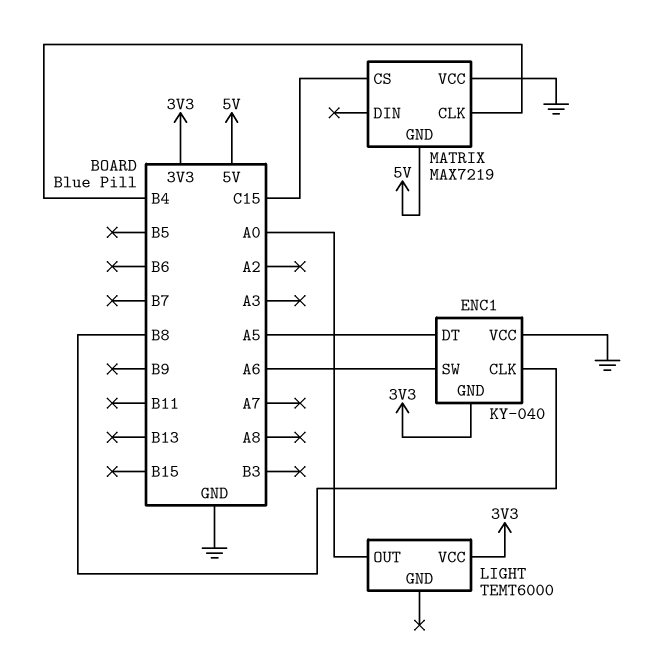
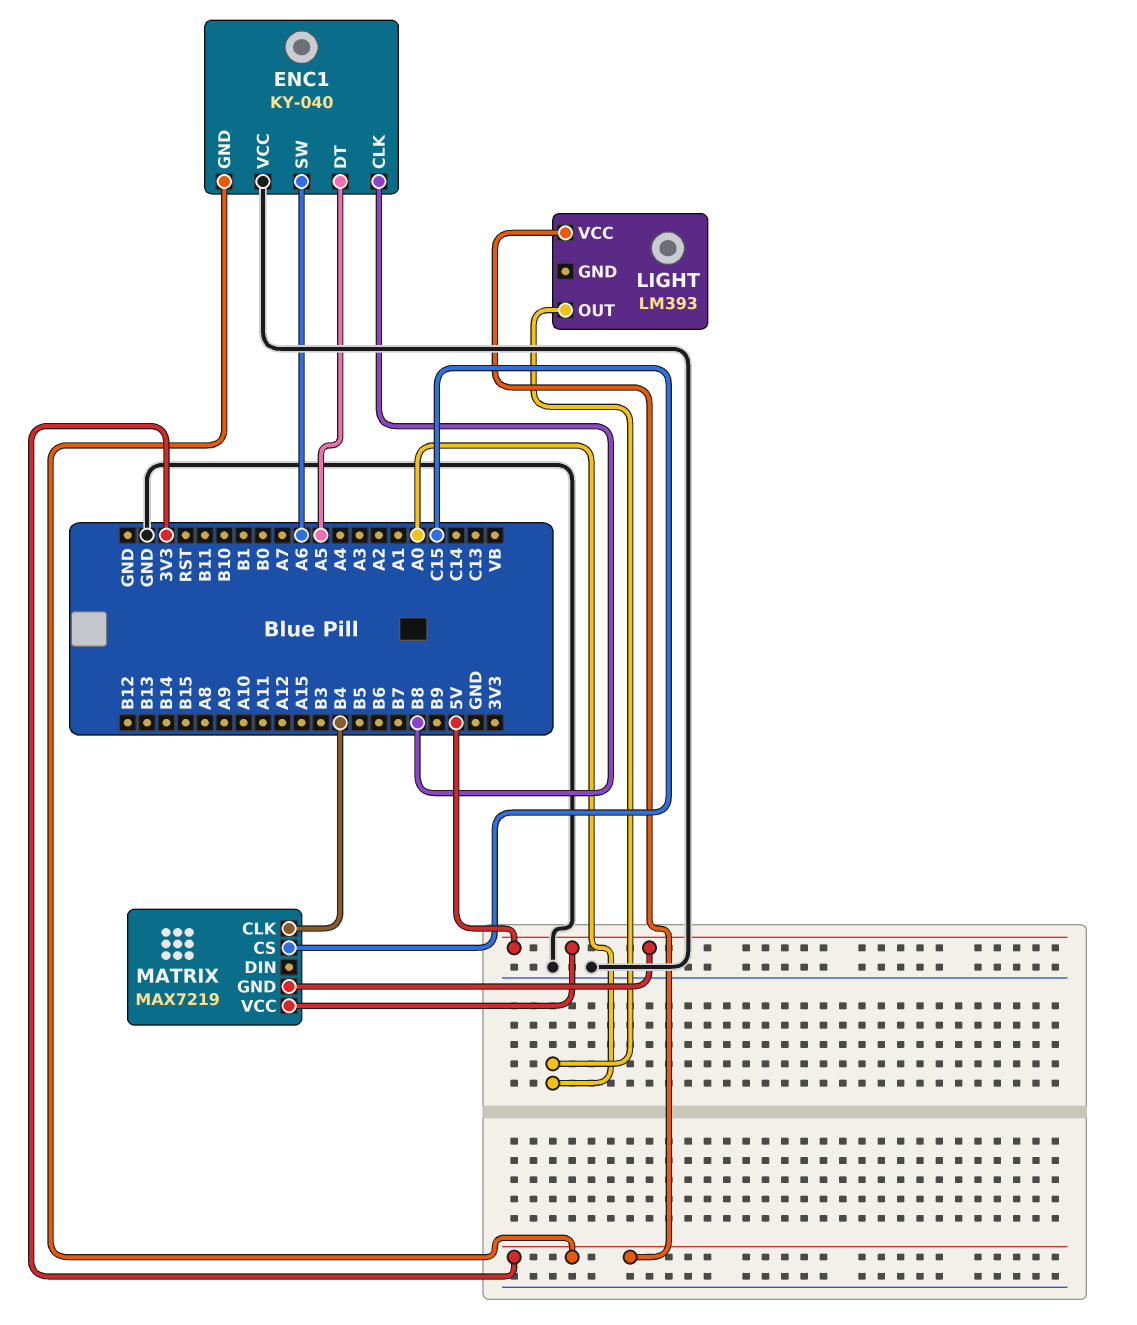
LIGHT: TEMT6000 -> LM393
MATRIX pin VCC: GND -> 5V

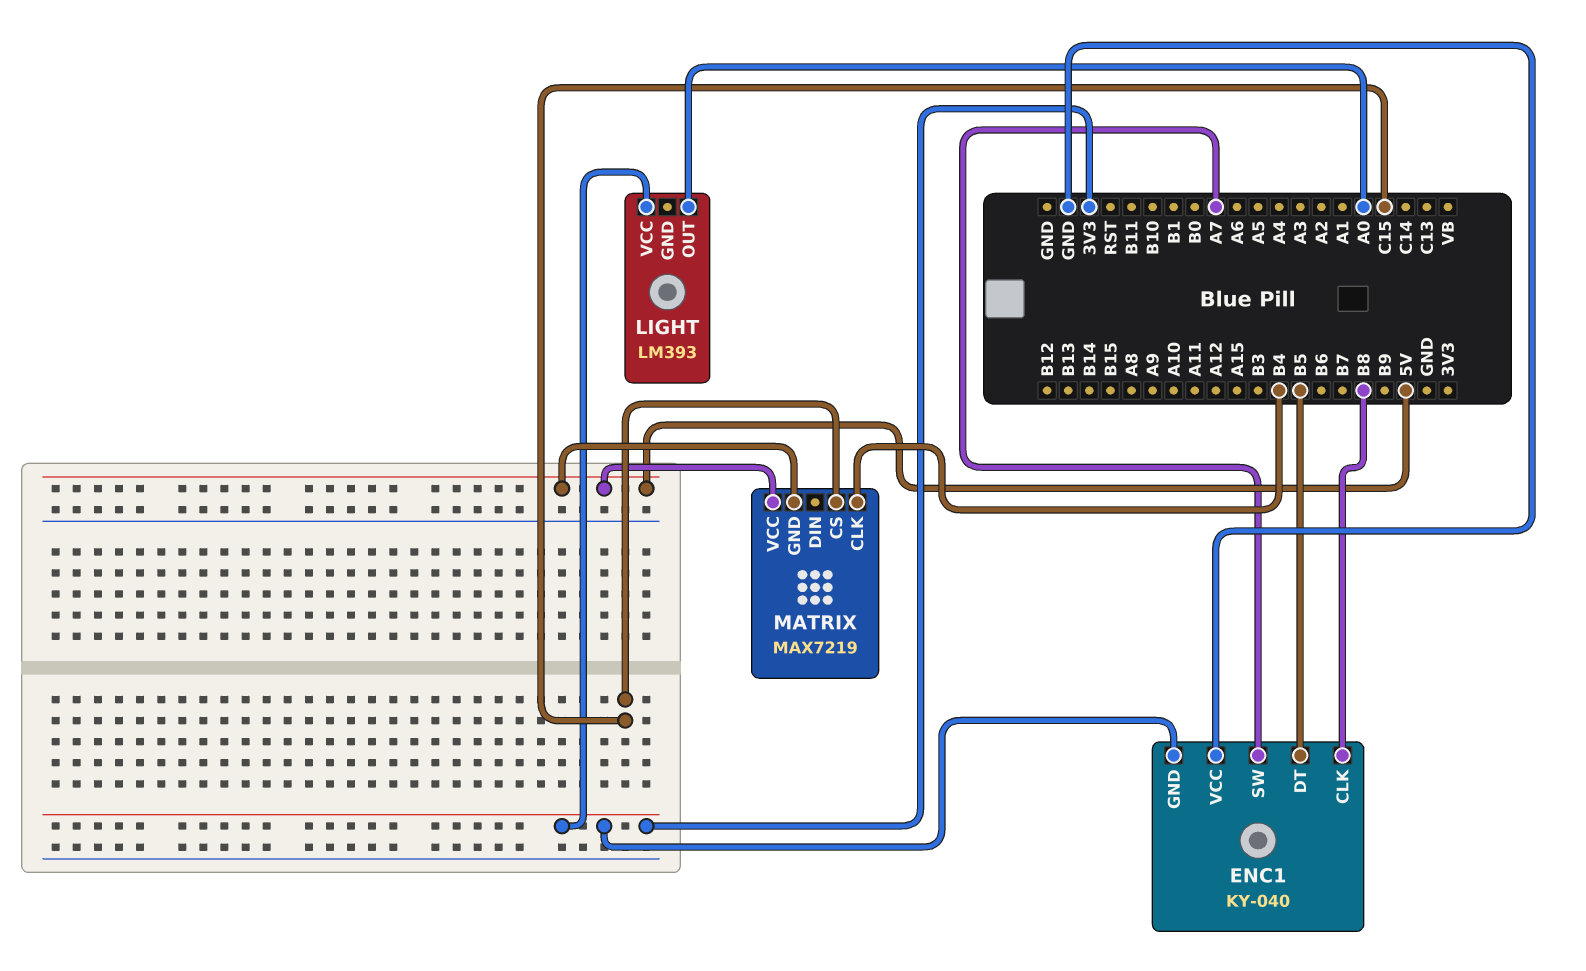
ENC1 pin DT: A5 -> B5
ENC1 pin SW: A6 -> A7

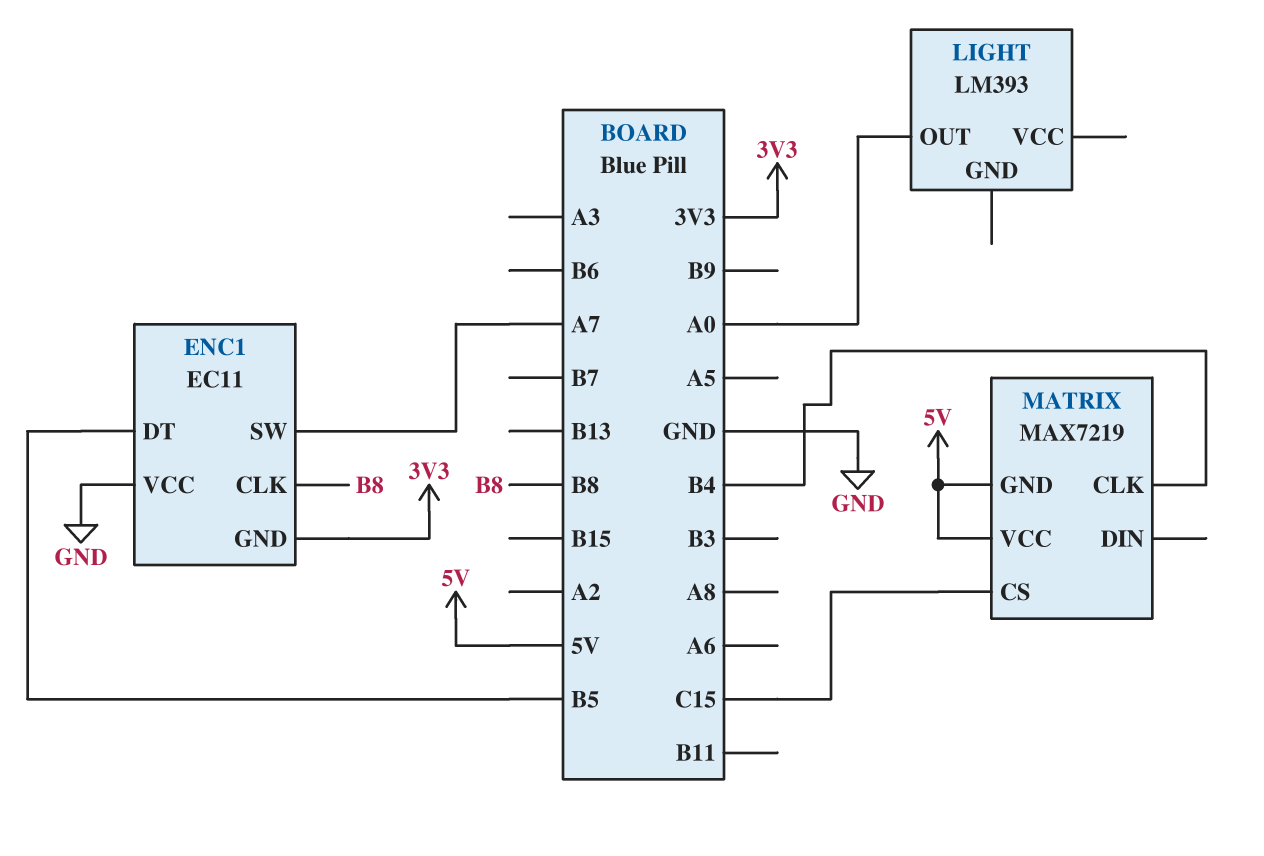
ENC1: KY-040 -> EC11
LIGHT pin VCC: 3V3 -> none

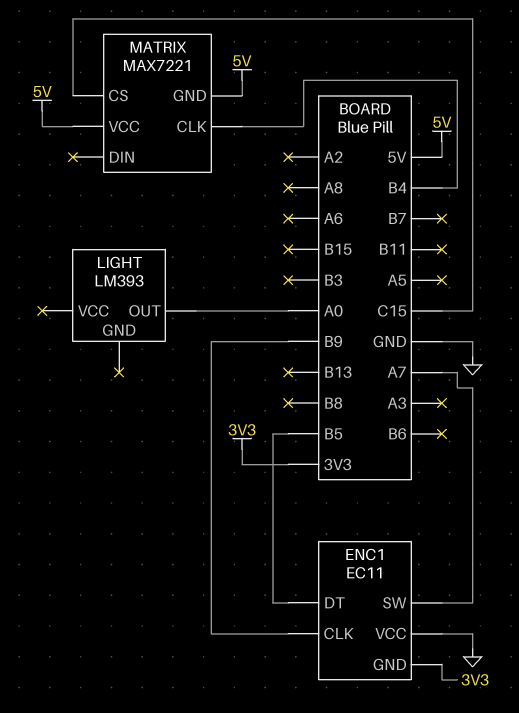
ENC1 pin CLK: B8 -> B9
MATRIX: MAX7219 -> MAX7221

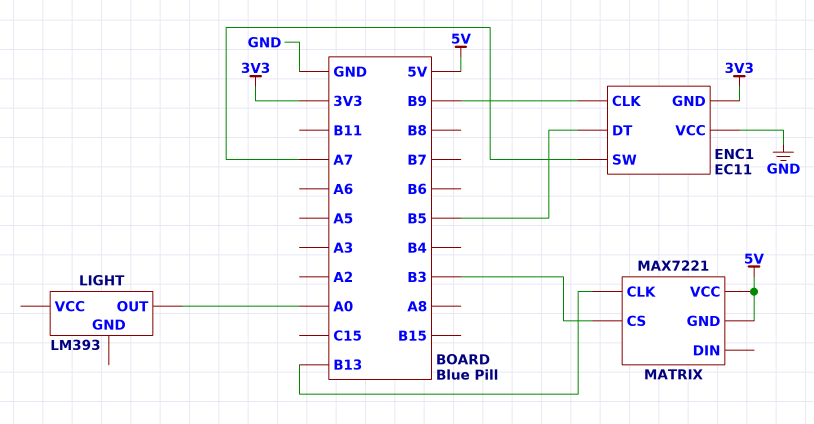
MATRIX pin CLK: B4 -> B13
MATRIX pin CS: C15 -> B3

